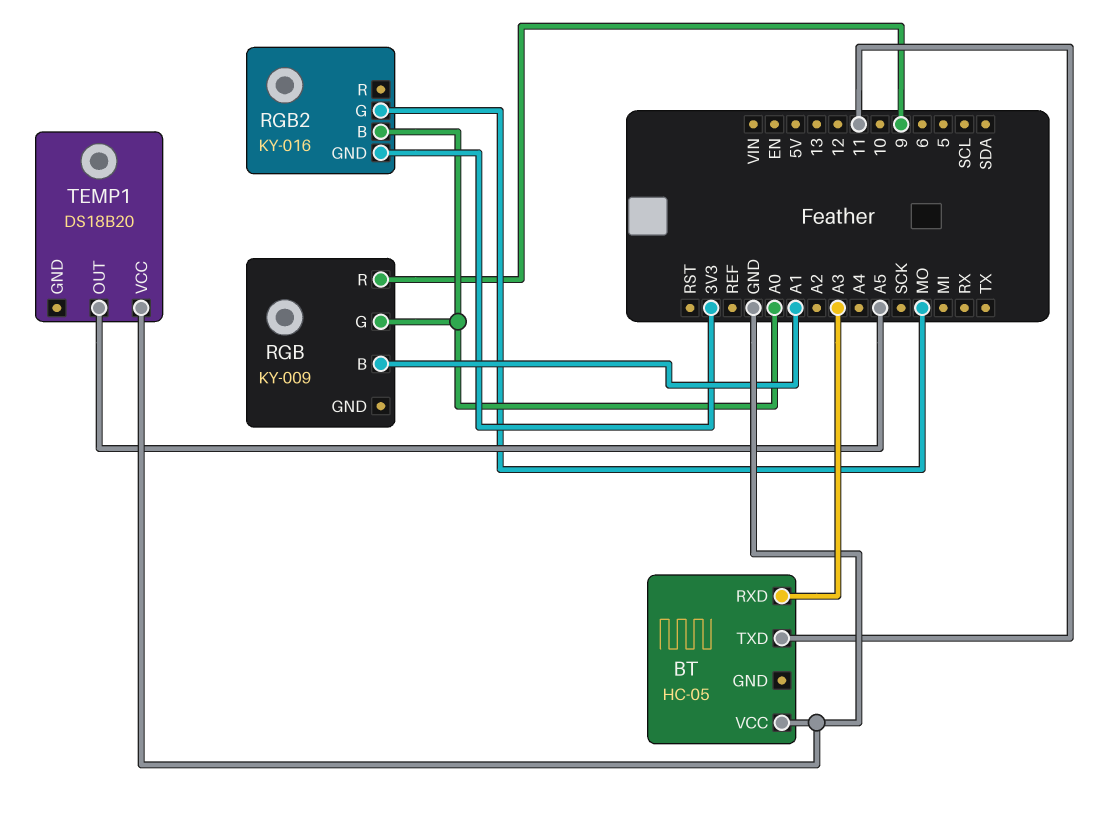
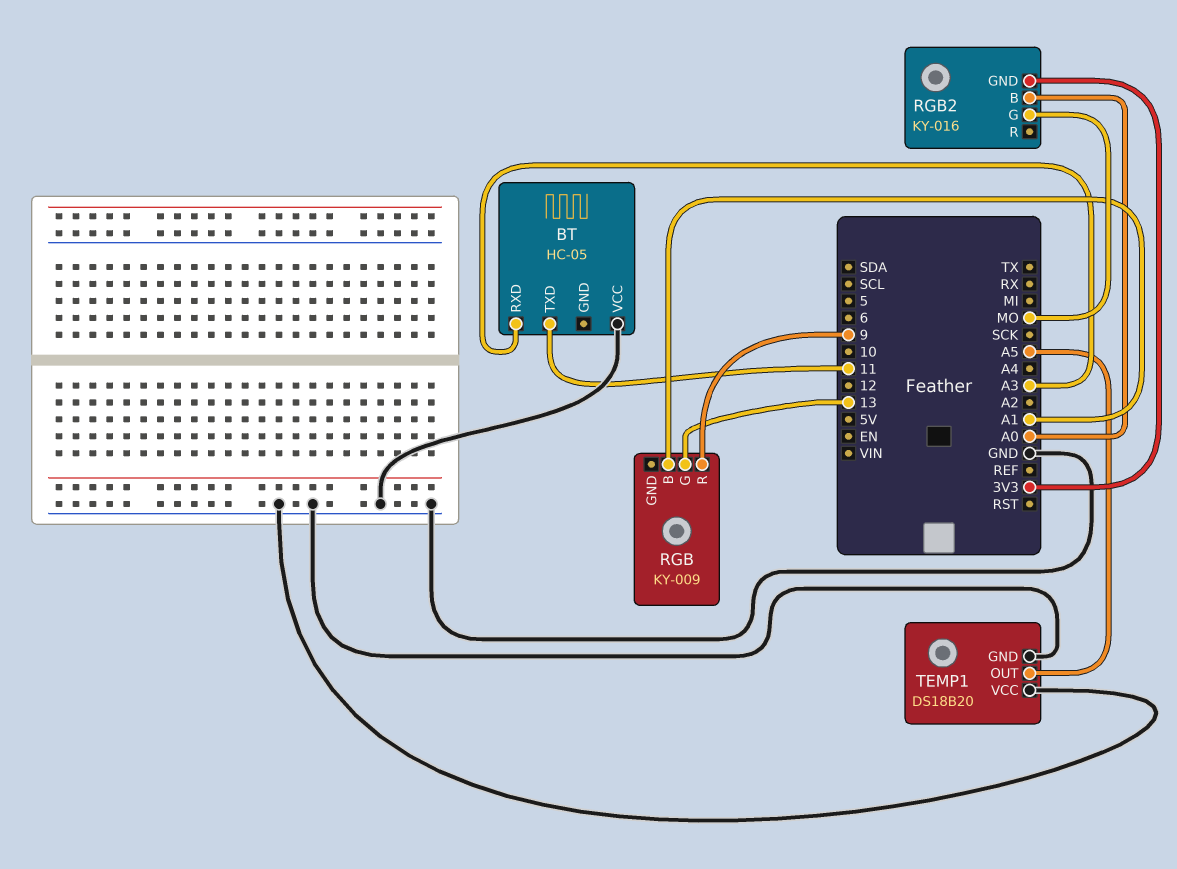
RGB pin G: A0 -> 13
TEMP1 pin GND: none -> GND

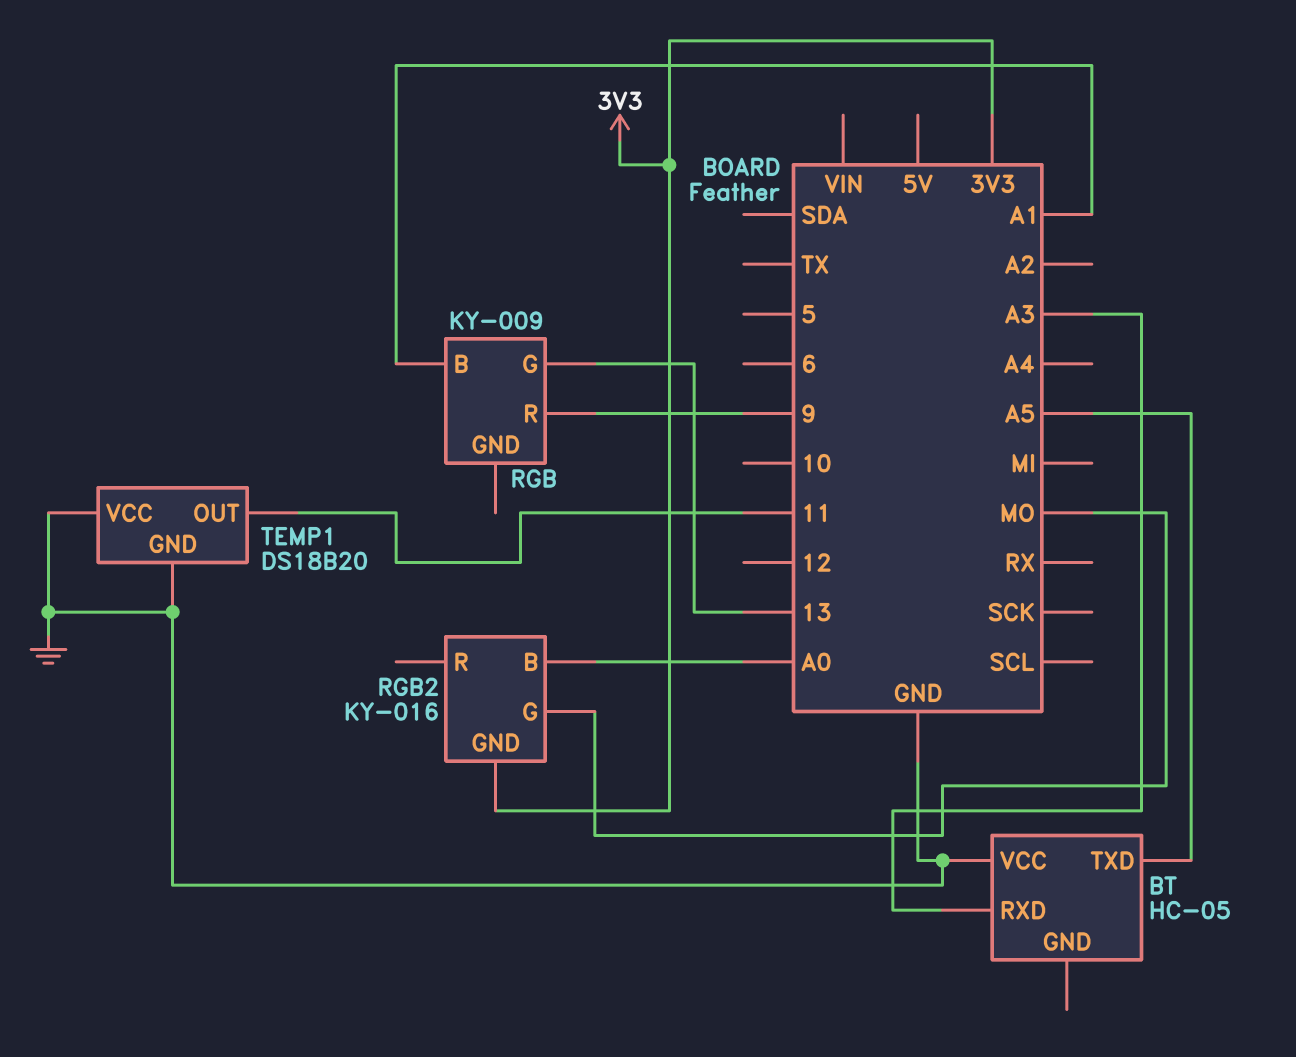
BT pin TXD: 11 -> A5
TEMP1 pin OUT: A5 -> 11

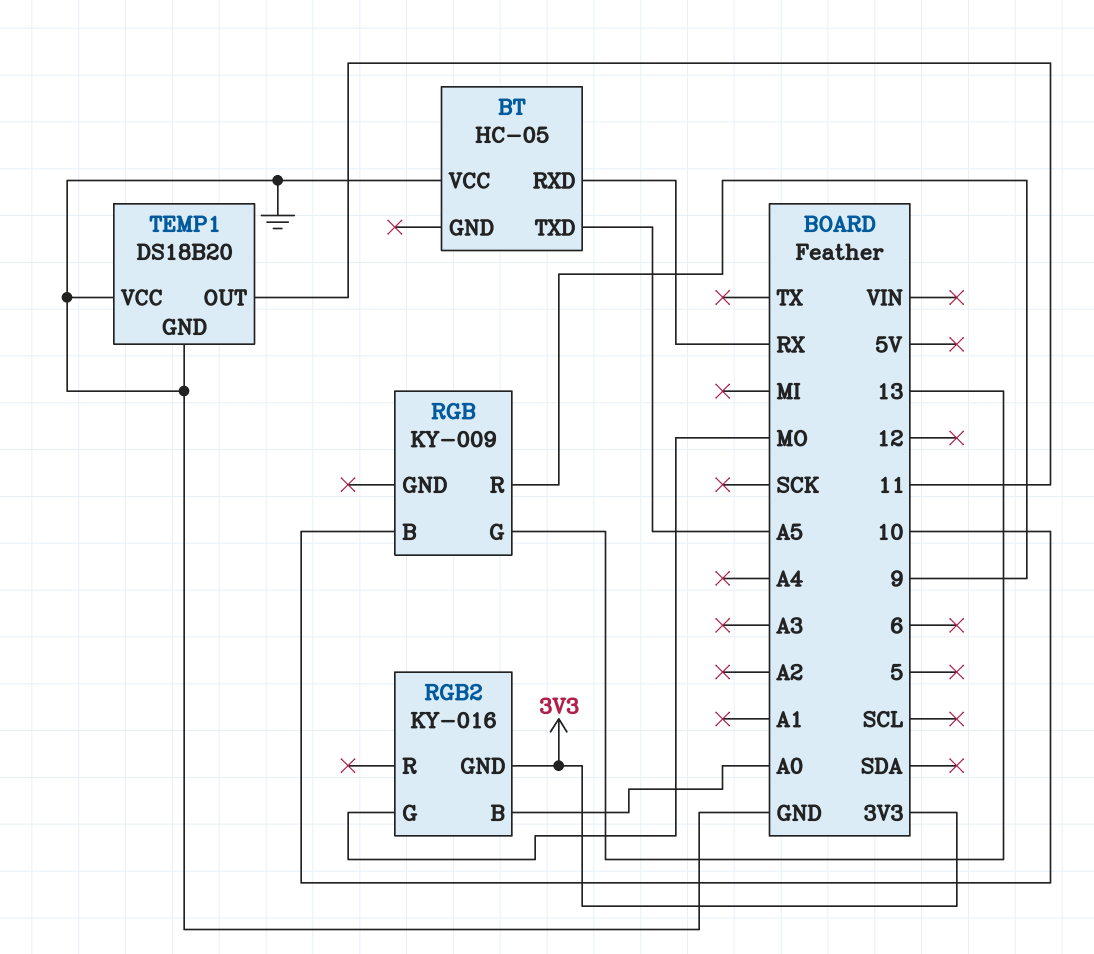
BT pin RXD: A3 -> RX
RGB pin B: A1 -> 10

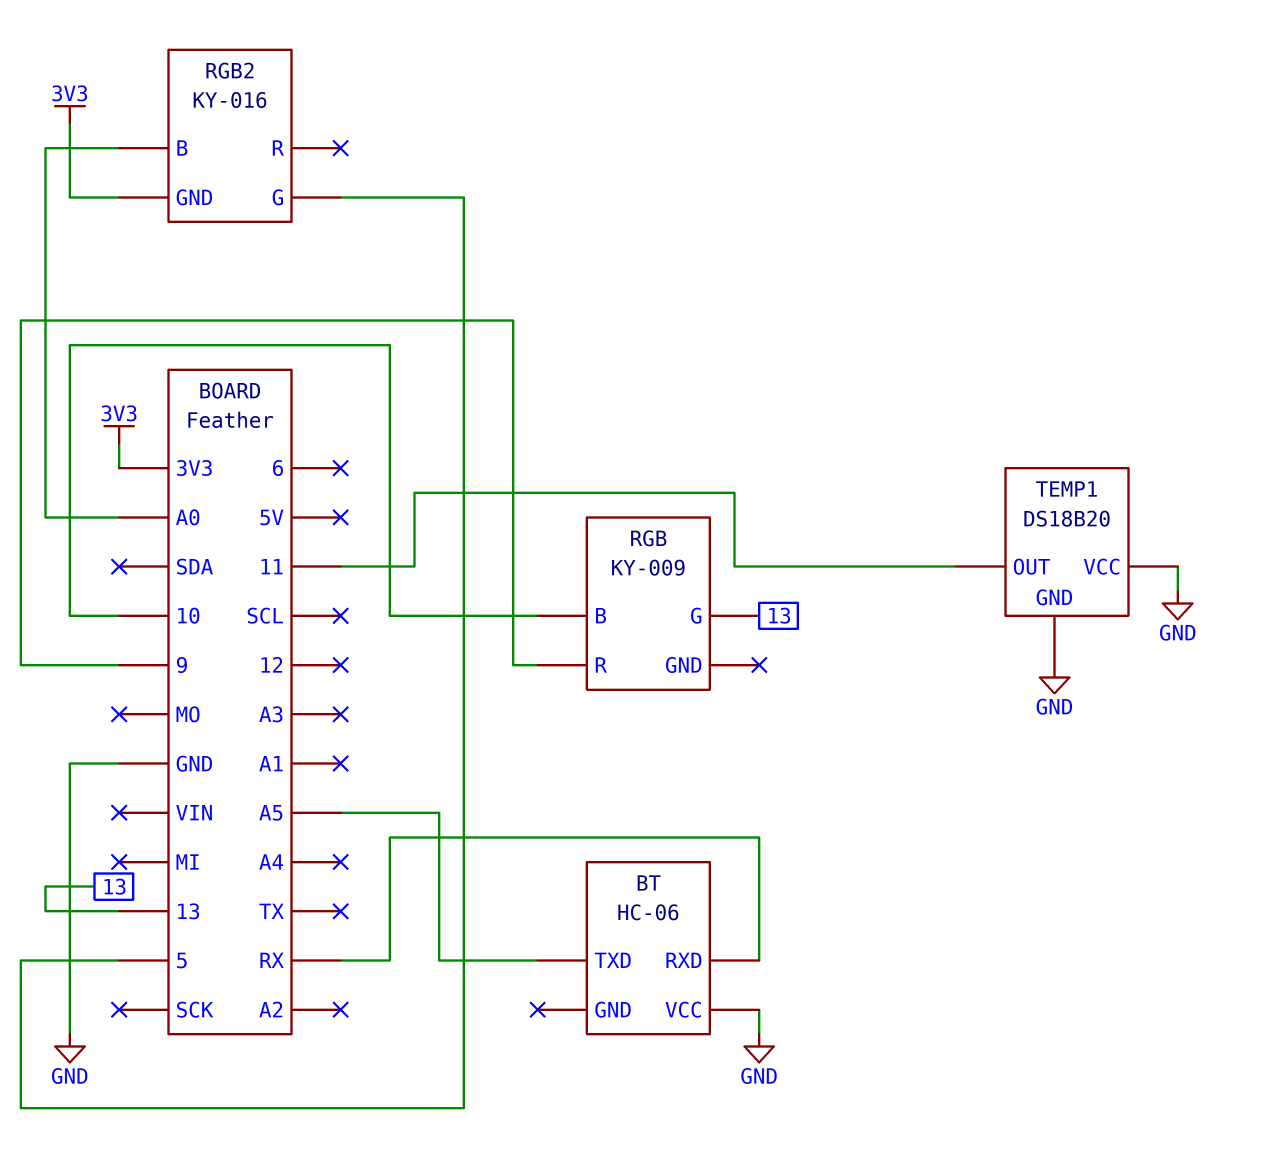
BT: HC-05 -> HC-06
RGB2 pin G: MO -> 5

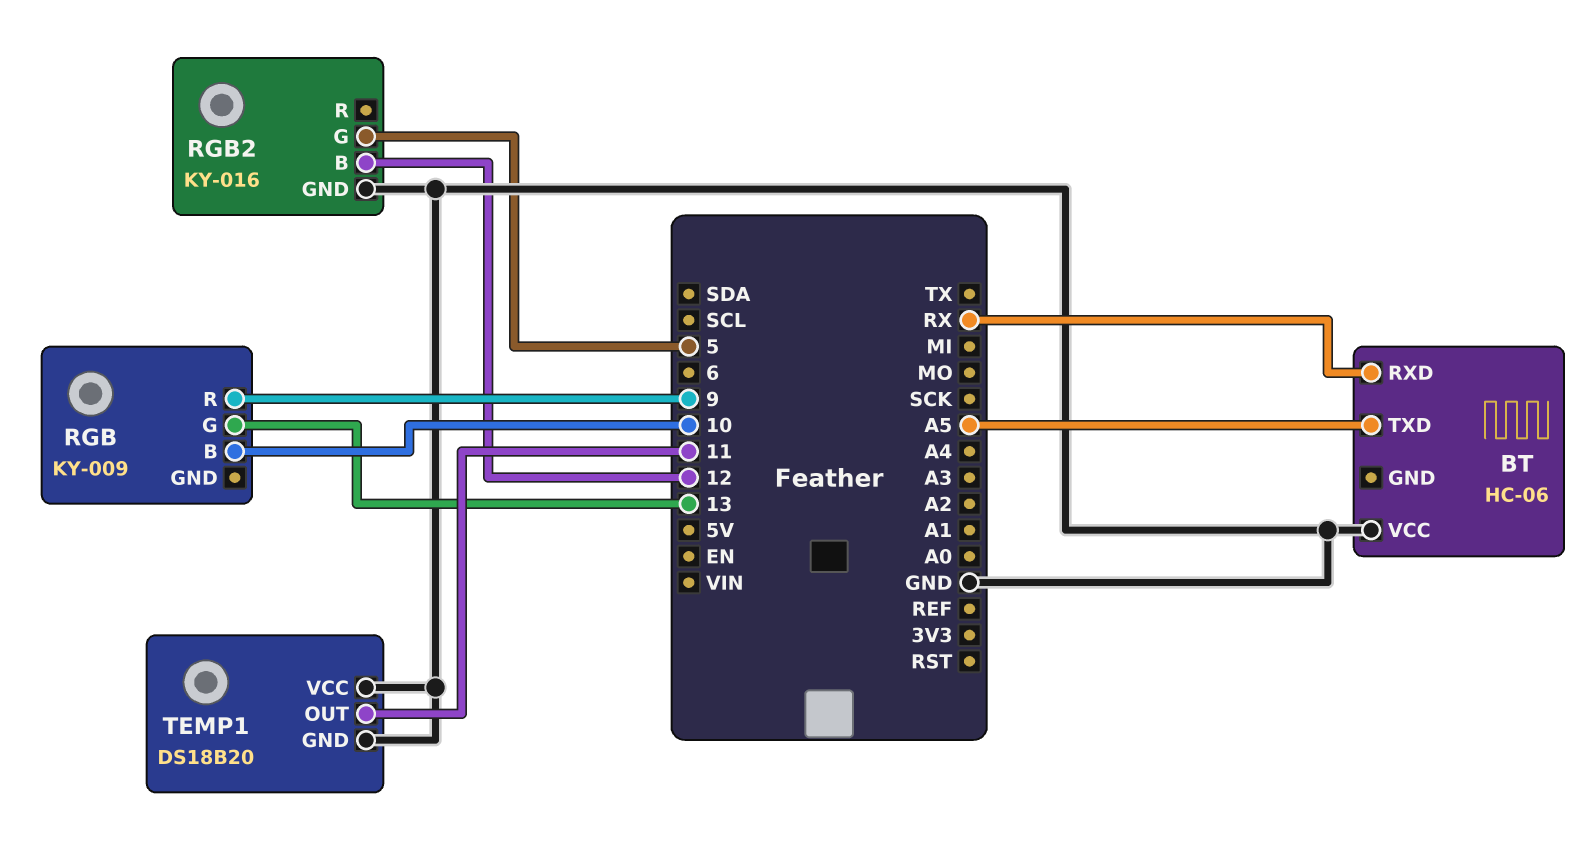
RGB2 pin B: A0 -> 12
RGB2 pin GND: 3V3 -> GND

